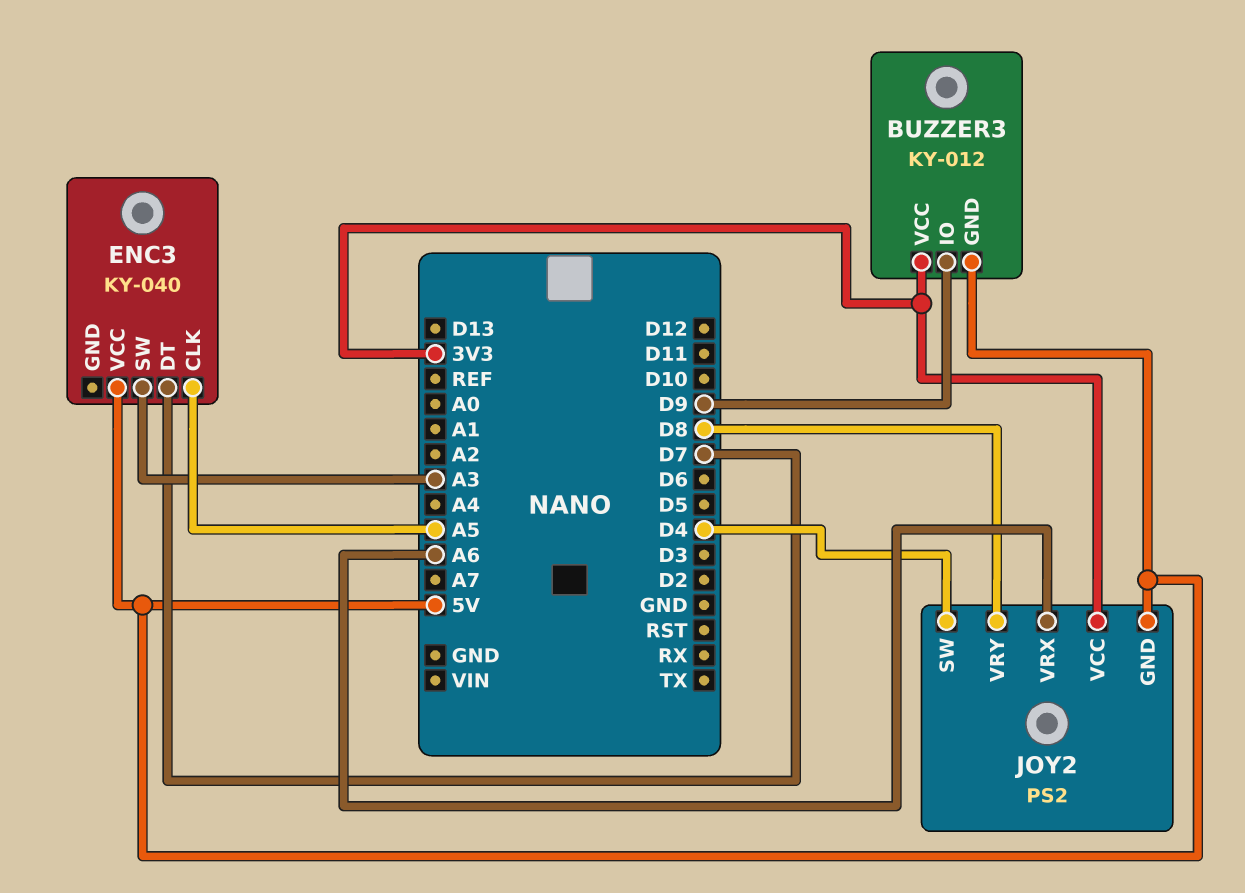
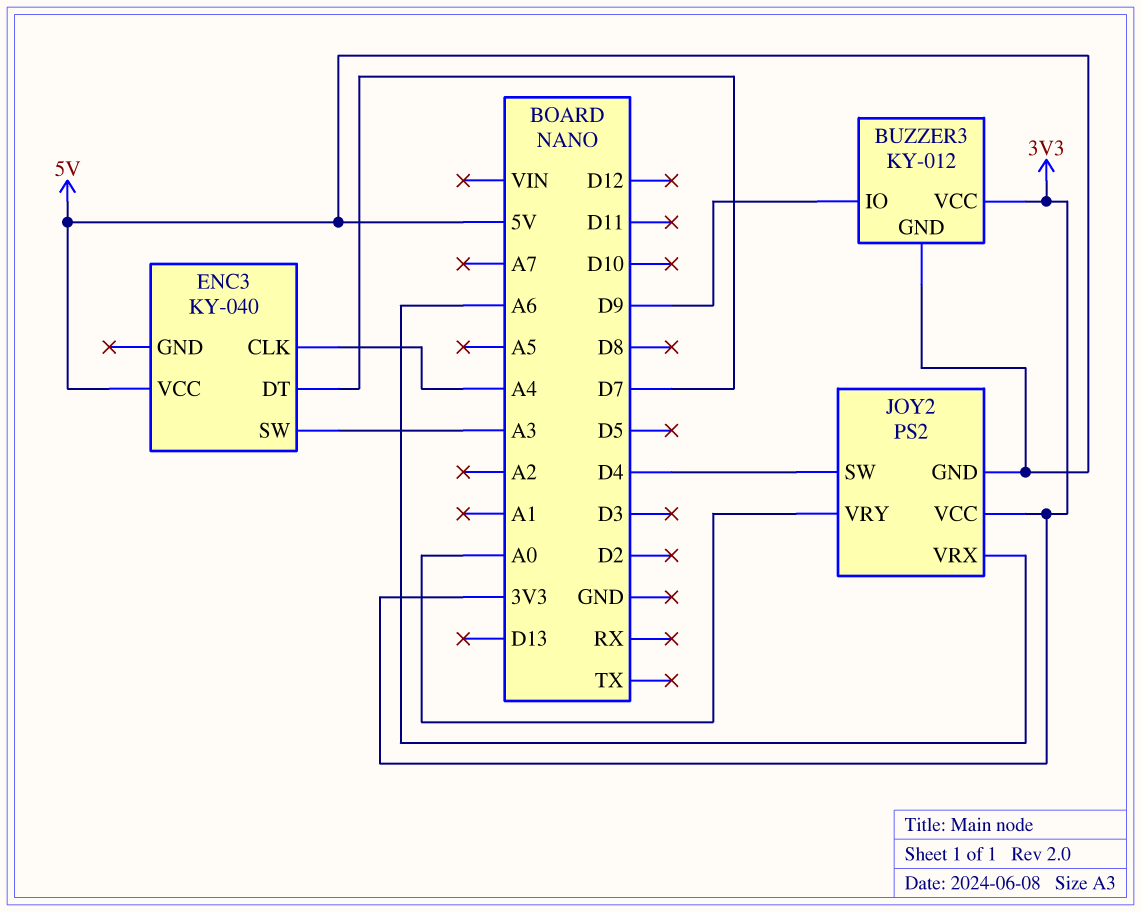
ENC3 pin CLK: A5 -> A4
JOY2 pin VRY: D8 -> A0

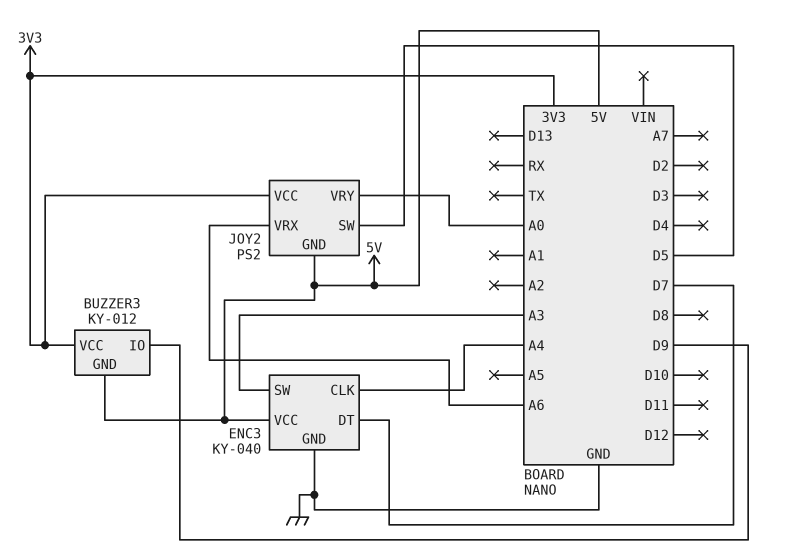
ENC3 pin GND: none -> GND
JOY2 pin SW: D4 -> D5

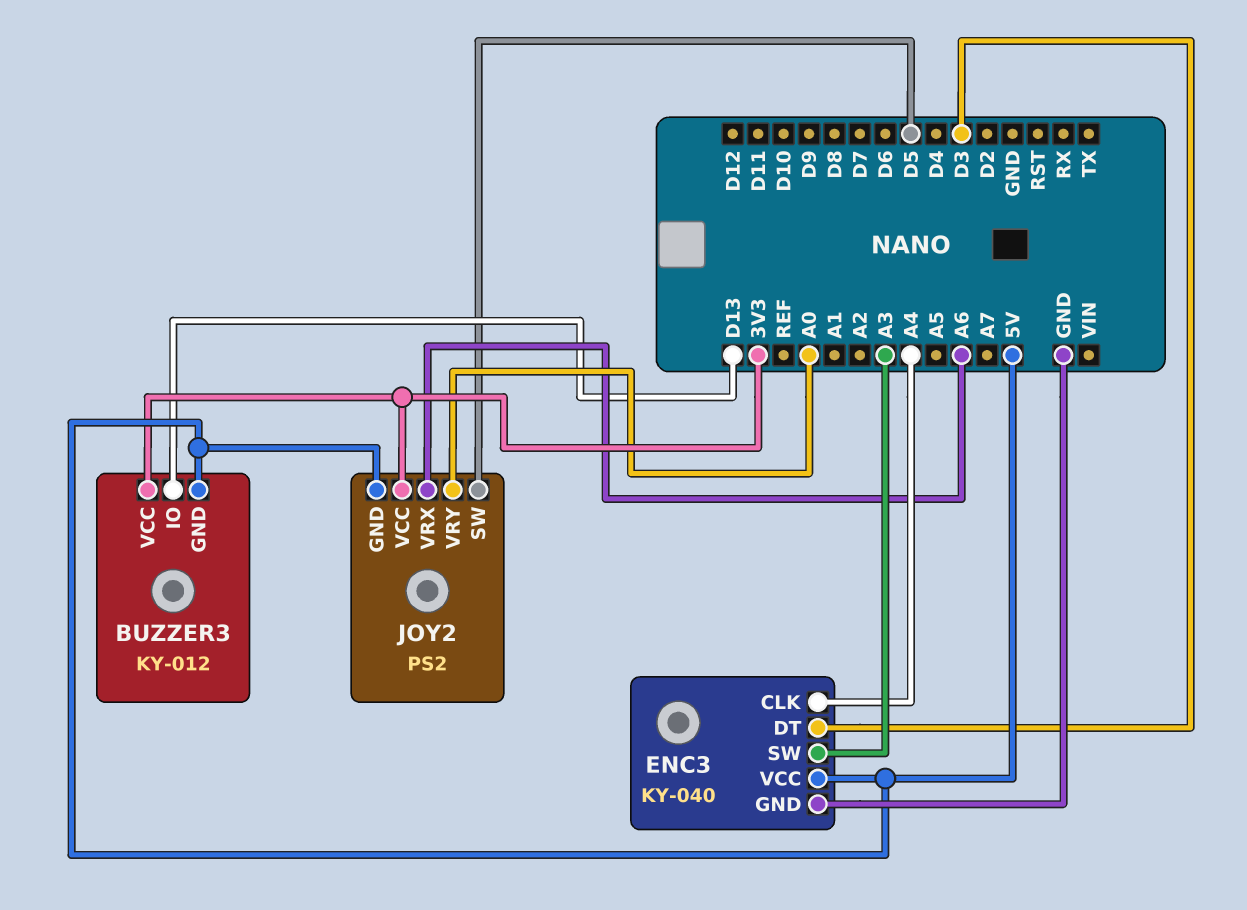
BUZZER3 pin IO: D9 -> D13
ENC3 pin DT: D7 -> D3

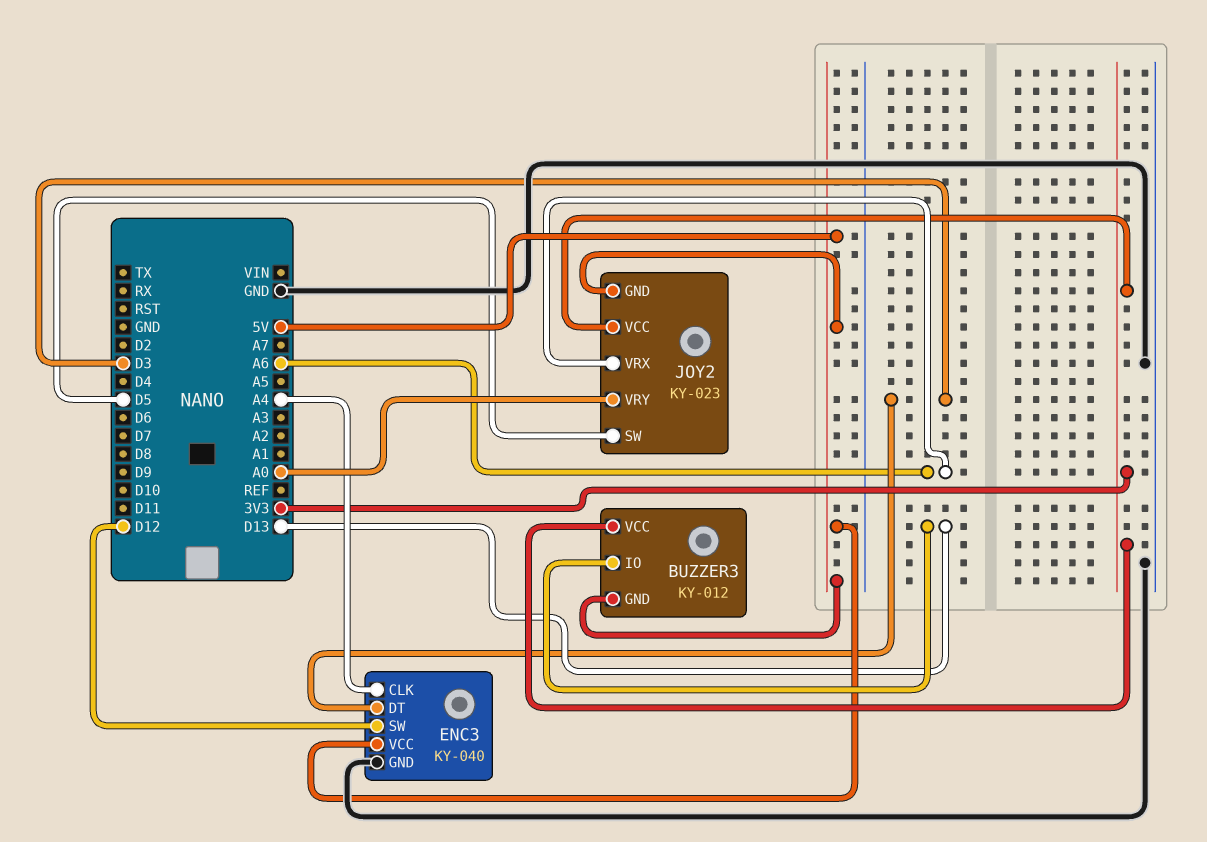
ENC3 pin SW: A3 -> D12
JOY2: PS2 -> KY-023

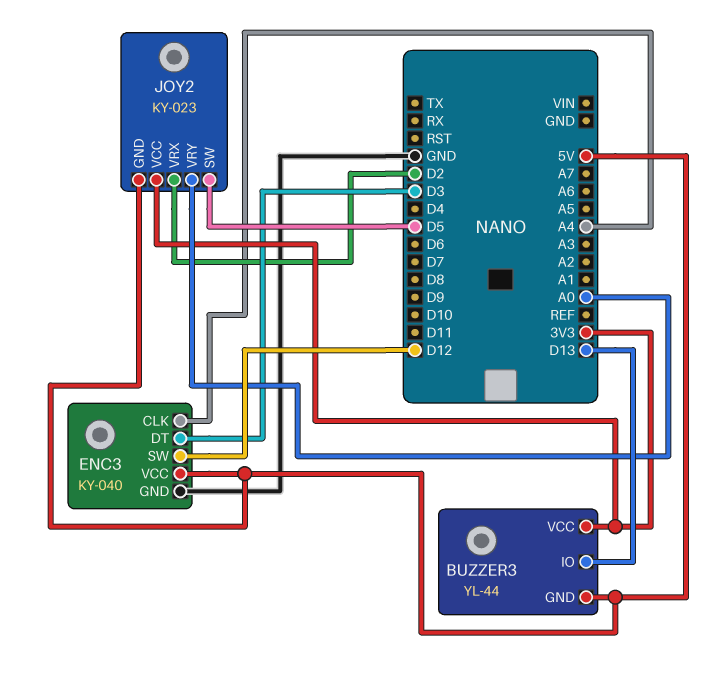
BUZZER3: KY-012 -> YL-44
JOY2 pin VRX: A6 -> D2

